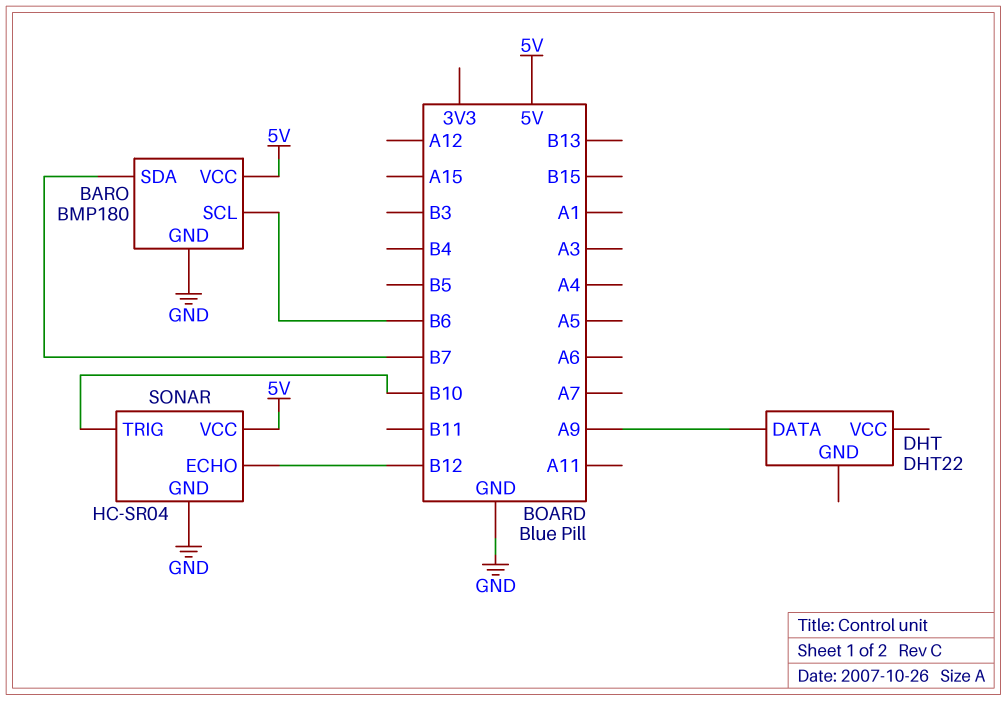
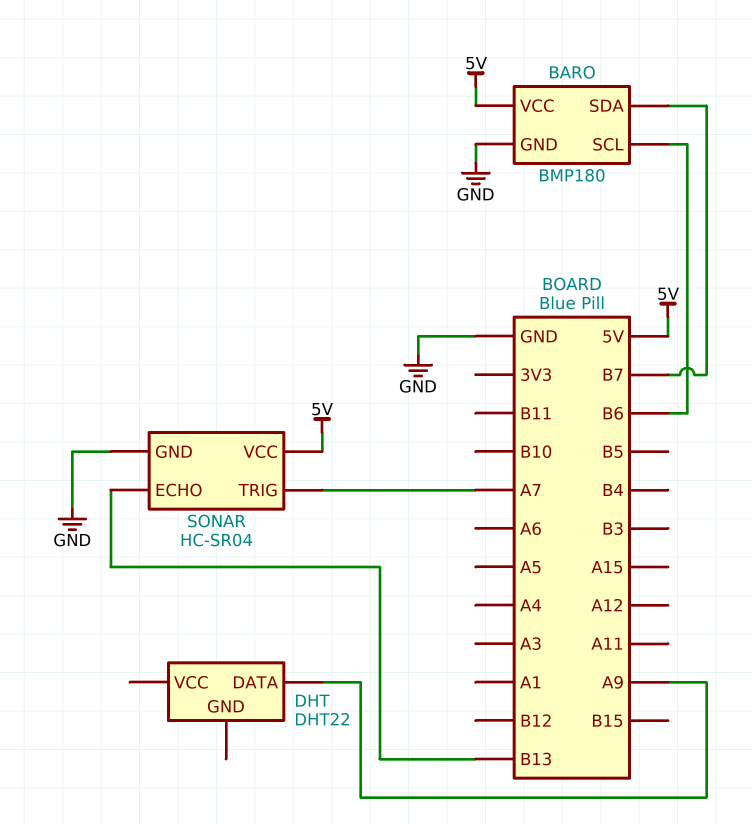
SONAR pin ECHO: B12 -> B13
SONAR pin TRIG: B10 -> A7

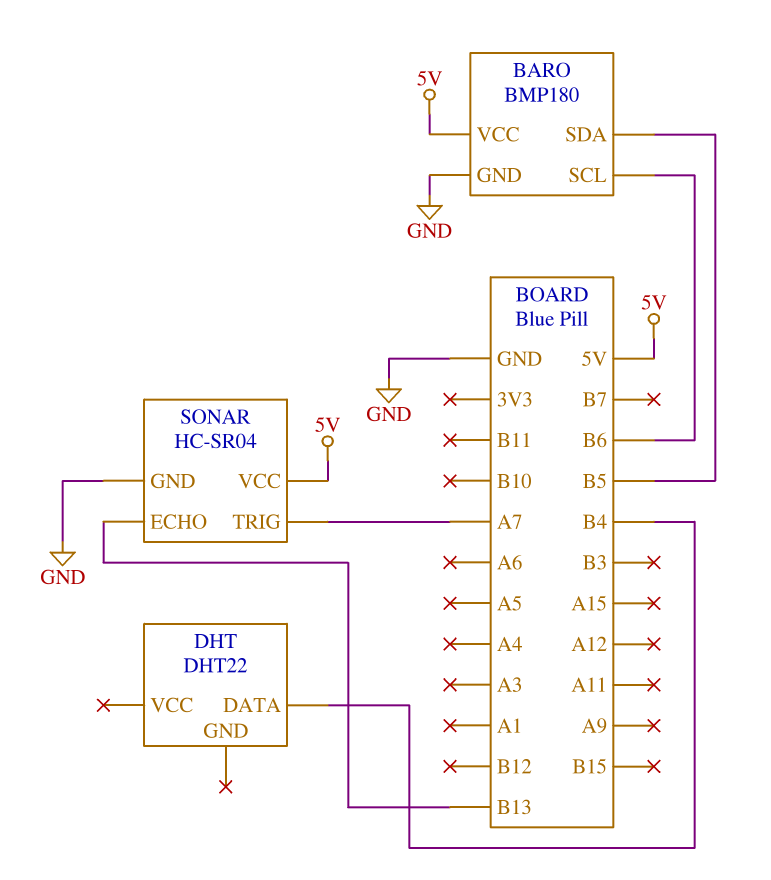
BARO pin SDA: B7 -> B5
DHT pin DATA: A9 -> B4

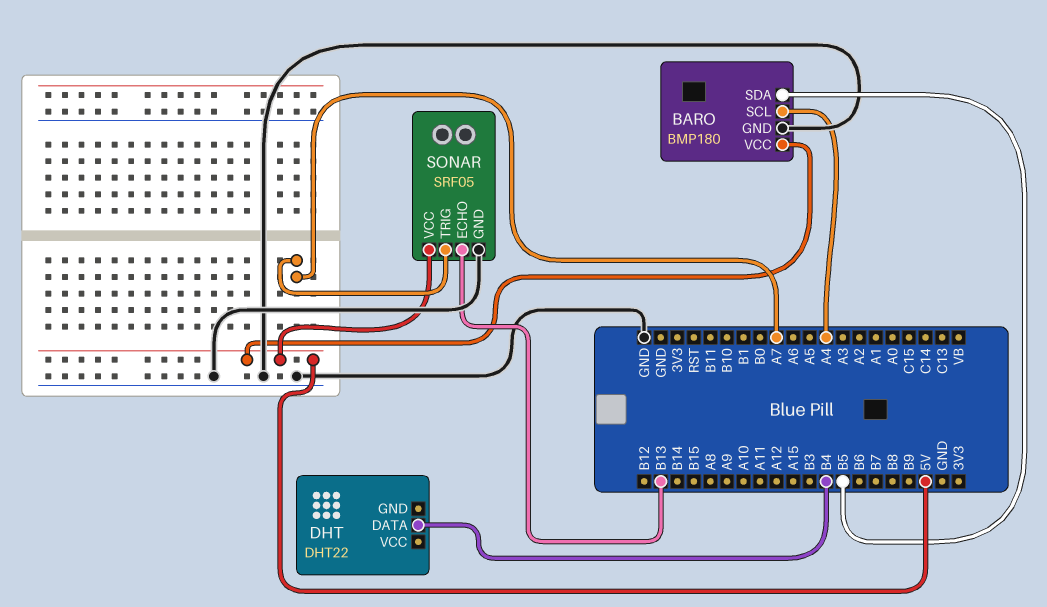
BARO pin SCL: B6 -> A4
SONAR: HC-SR04 -> SRF05

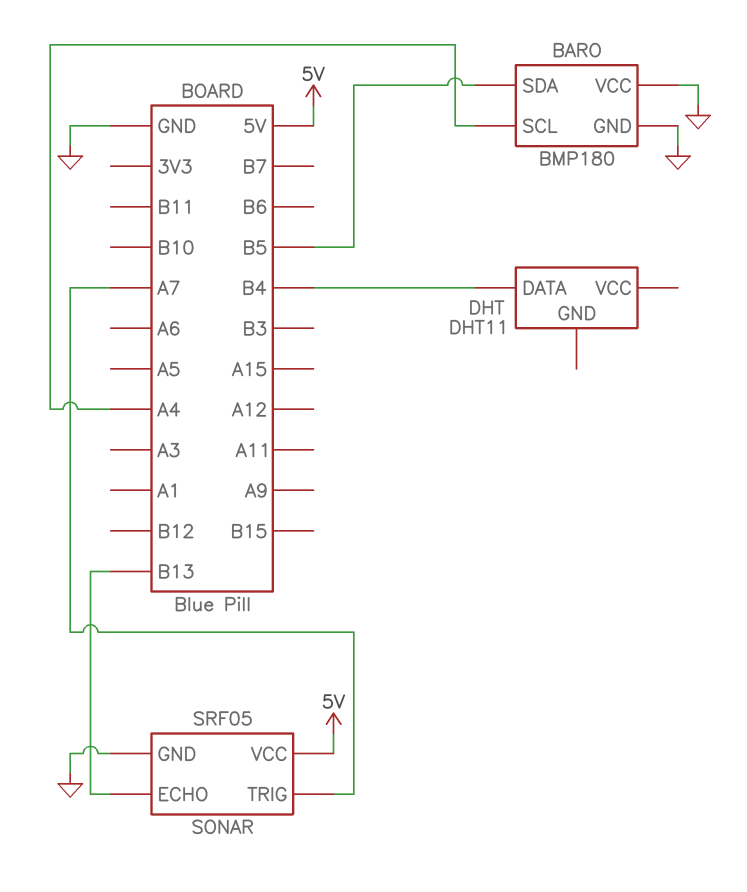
BARO pin VCC: 5V -> GND
DHT: DHT22 -> DHT11

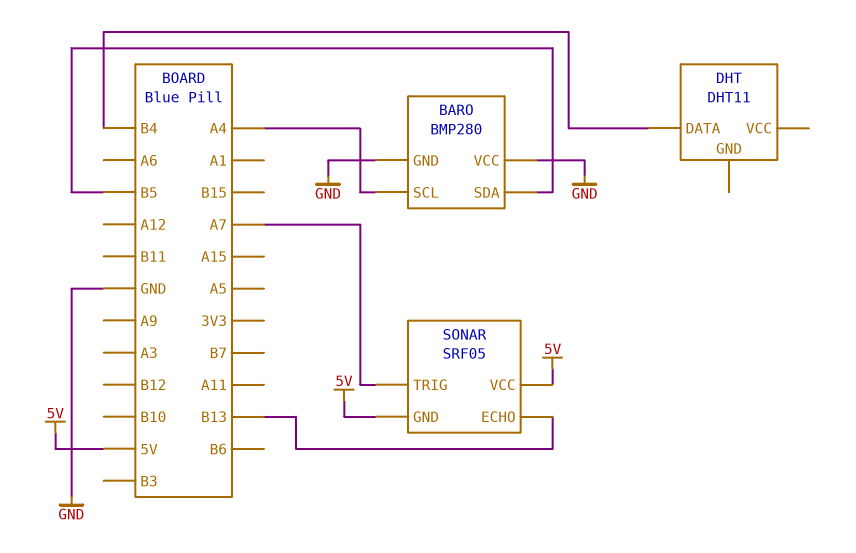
BARO: BMP180 -> BMP280
SONAR pin GND: GND -> 5V

